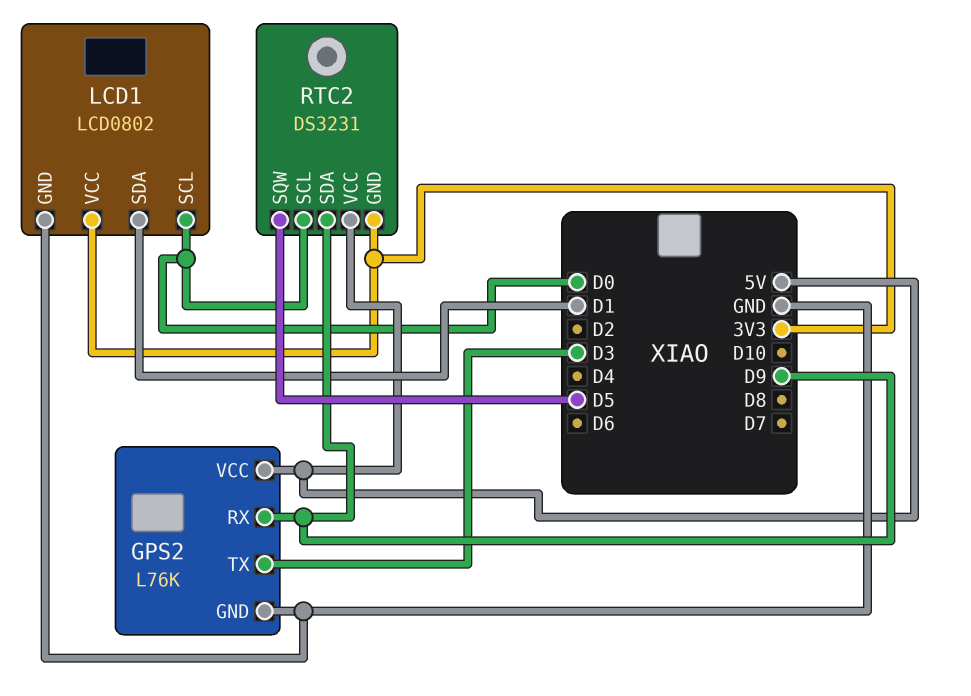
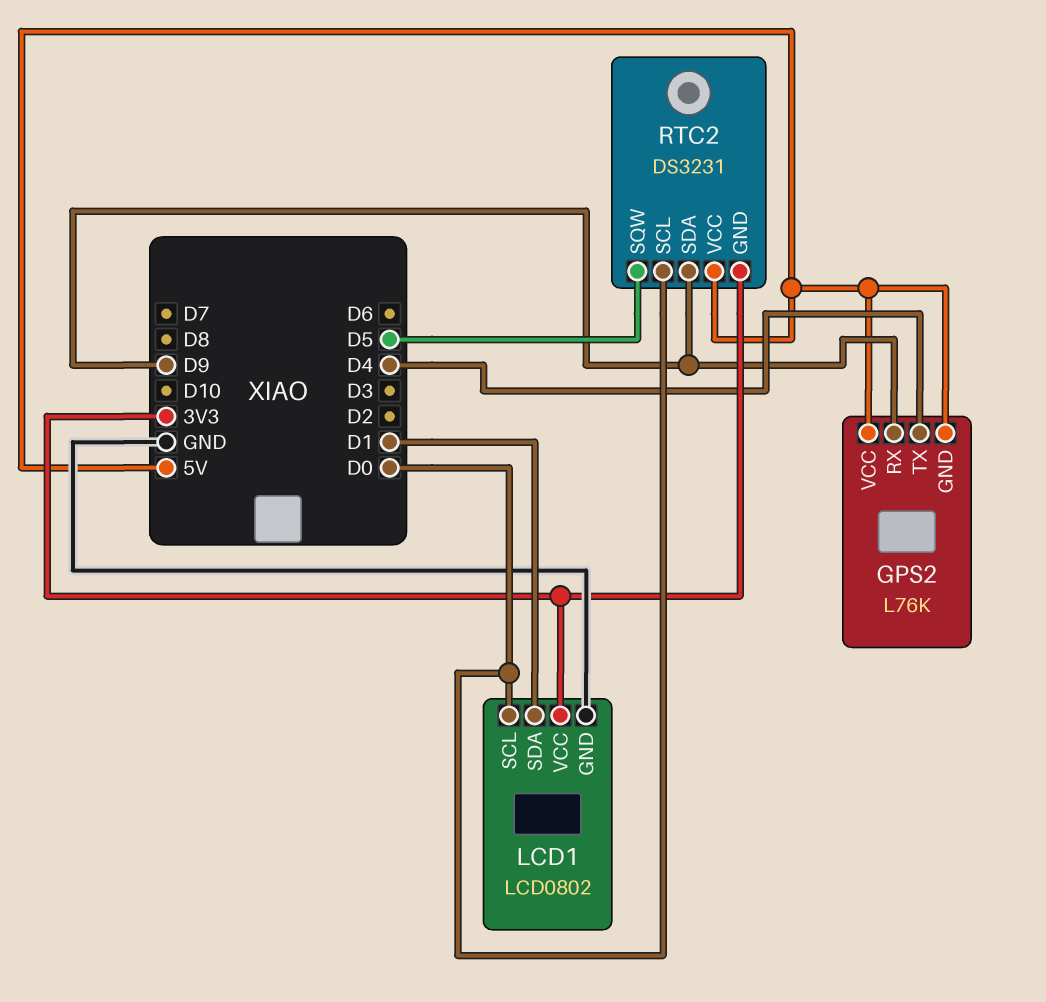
GPS2 pin GND: GND -> 5V
GPS2 pin TX: D3 -> D4

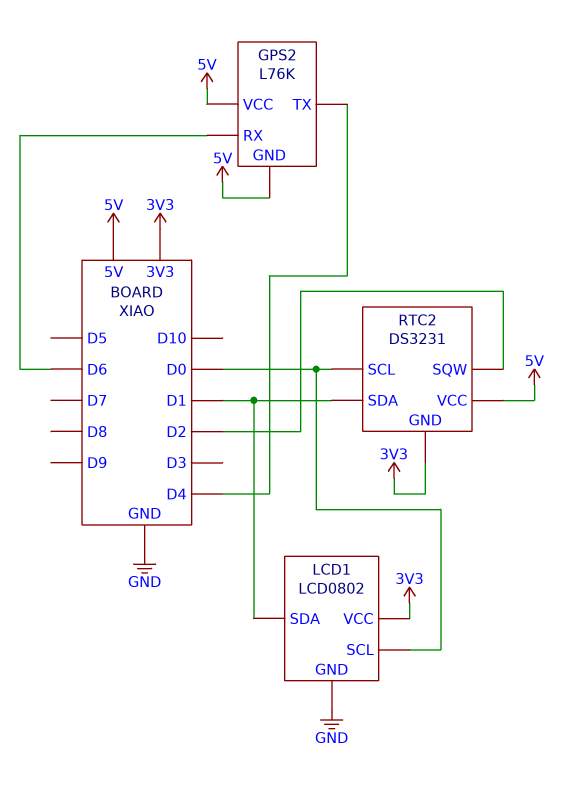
GPS2 pin RX: D9 -> D6
RTC2 pin SDA: D9 -> D1
RTC2 pin SQW: D5 -> D2

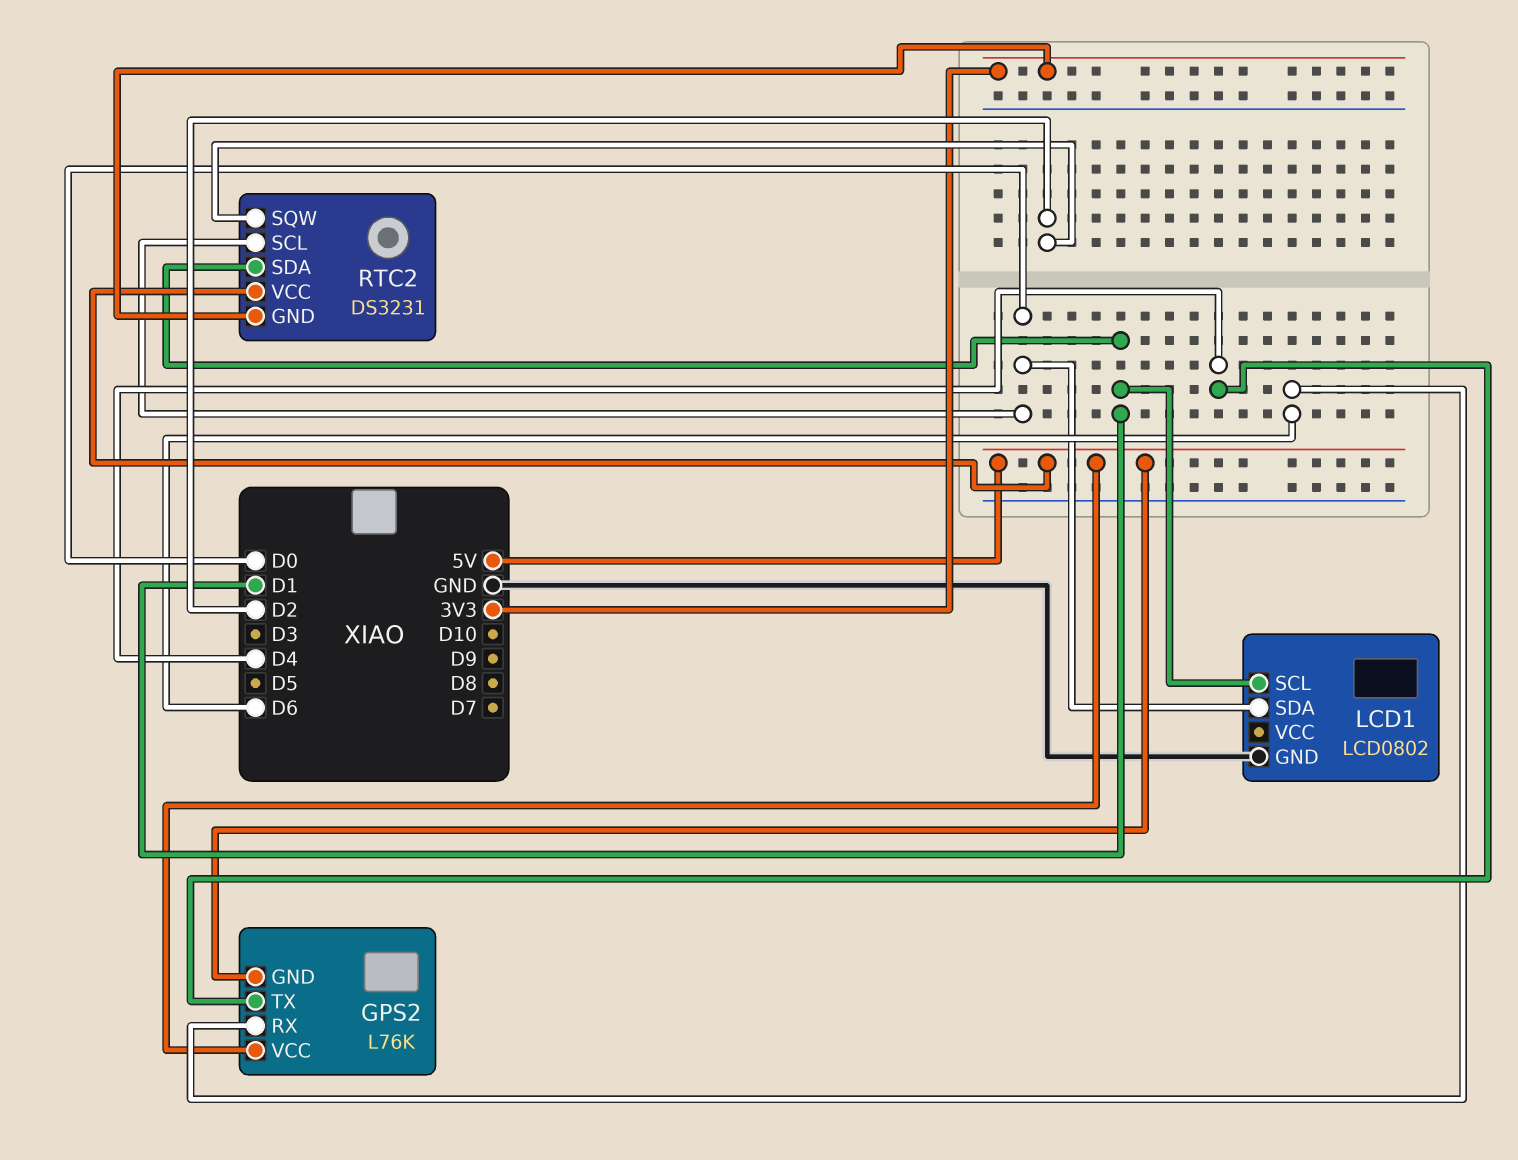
LCD1 pin SCL: D0 -> D1
LCD1 pin SDA: D1 -> D0
LCD1 pin VCC: 3V3 -> none

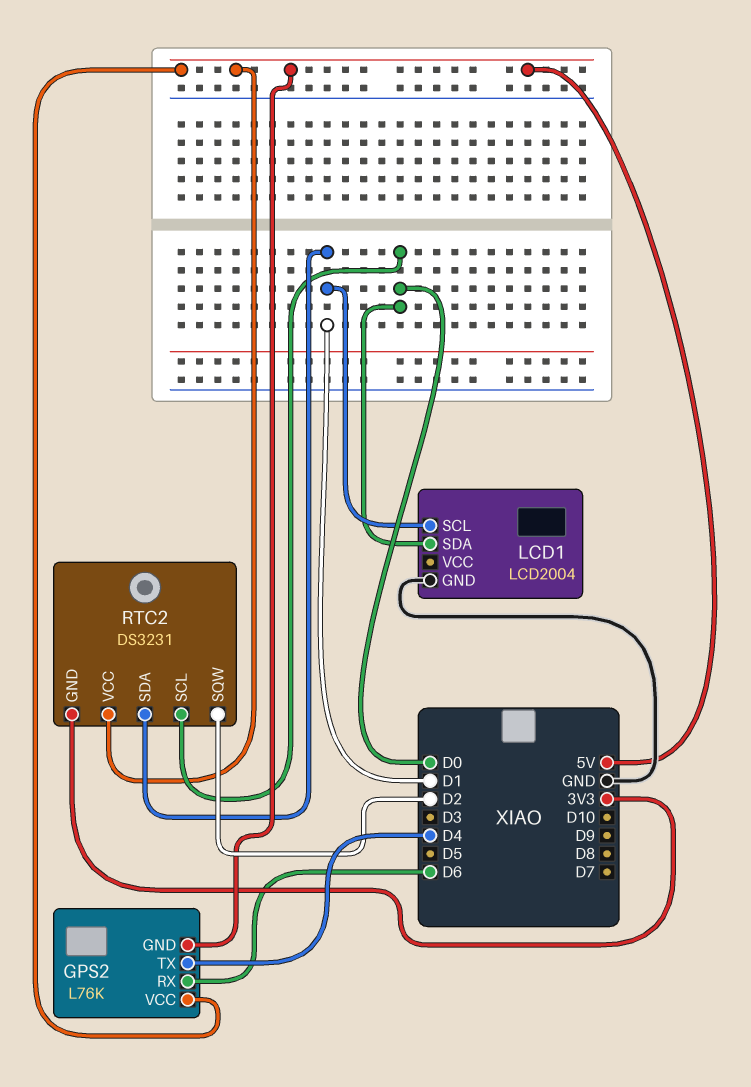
LCD1: LCD0802 -> LCD2004

